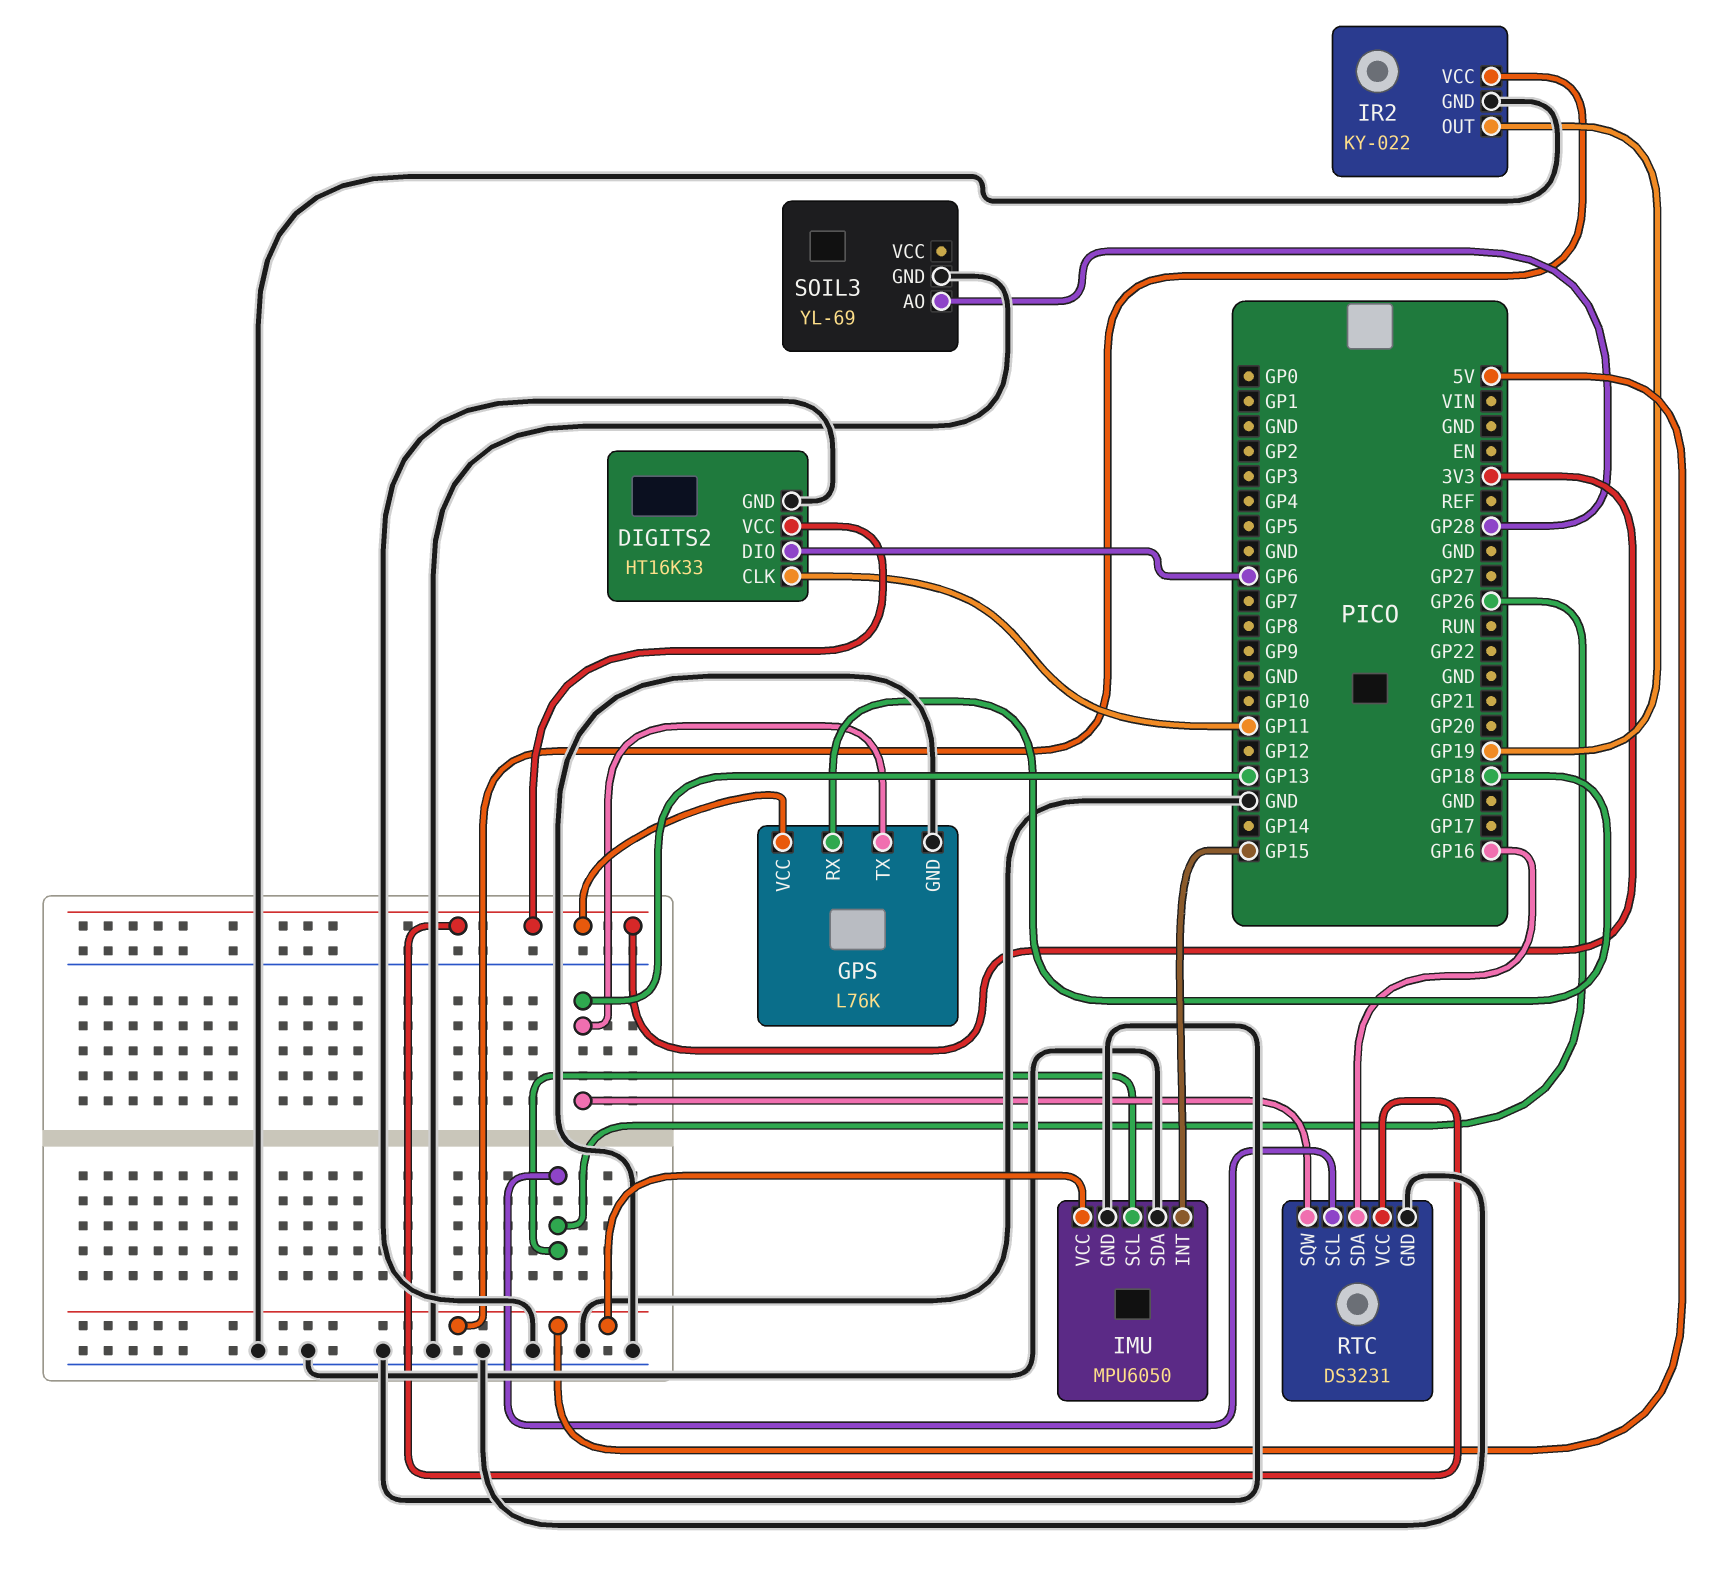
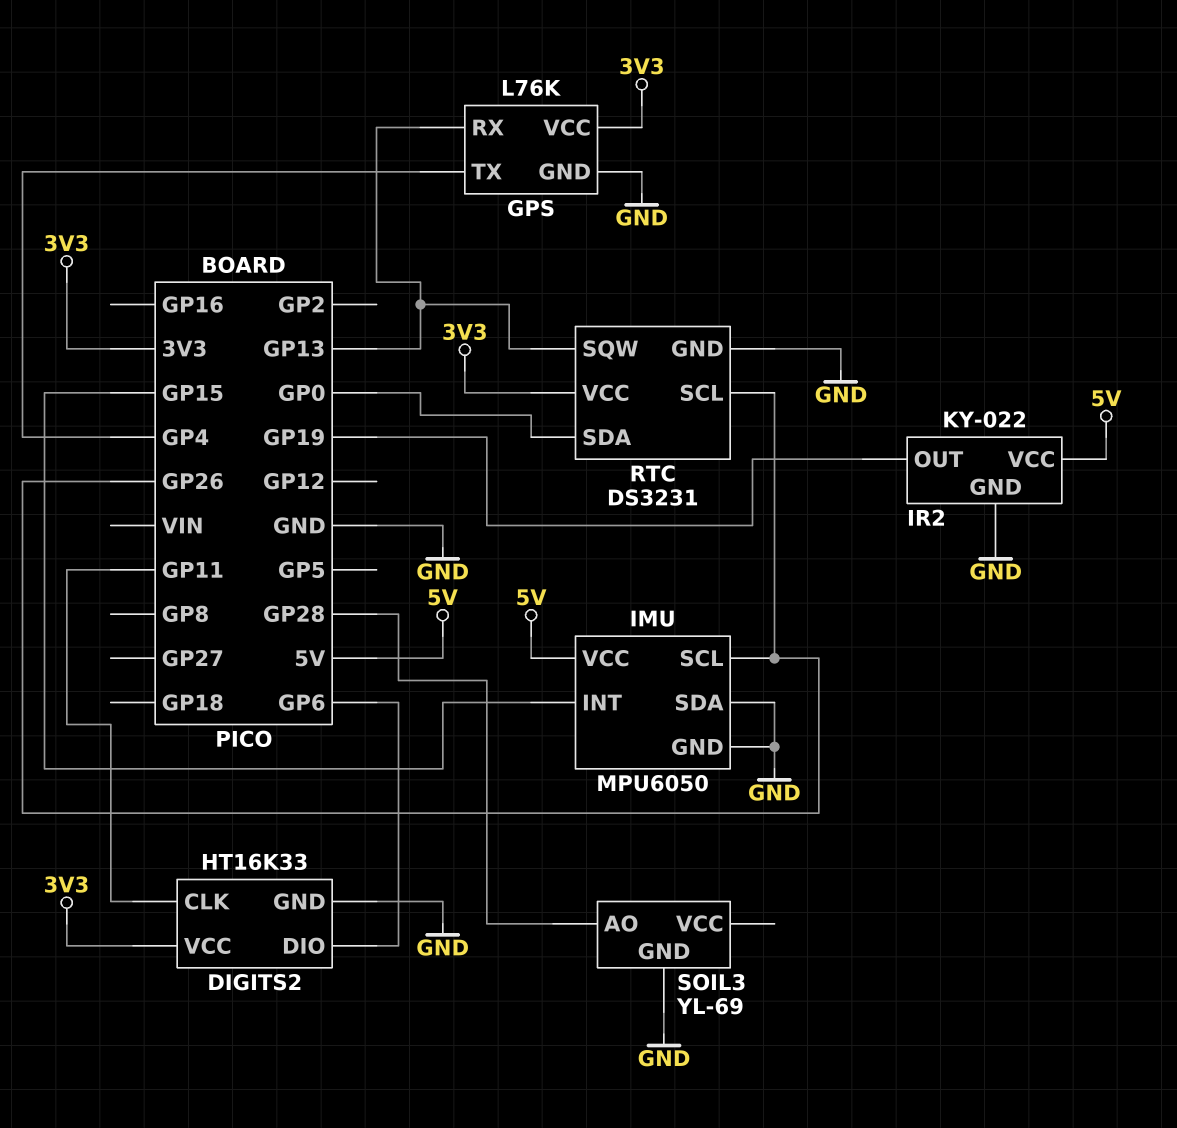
GPS pin RX: GP18 -> GP13
GPS pin TX: GP13 -> GP4
RTC pin SDA: GP16 -> GP0

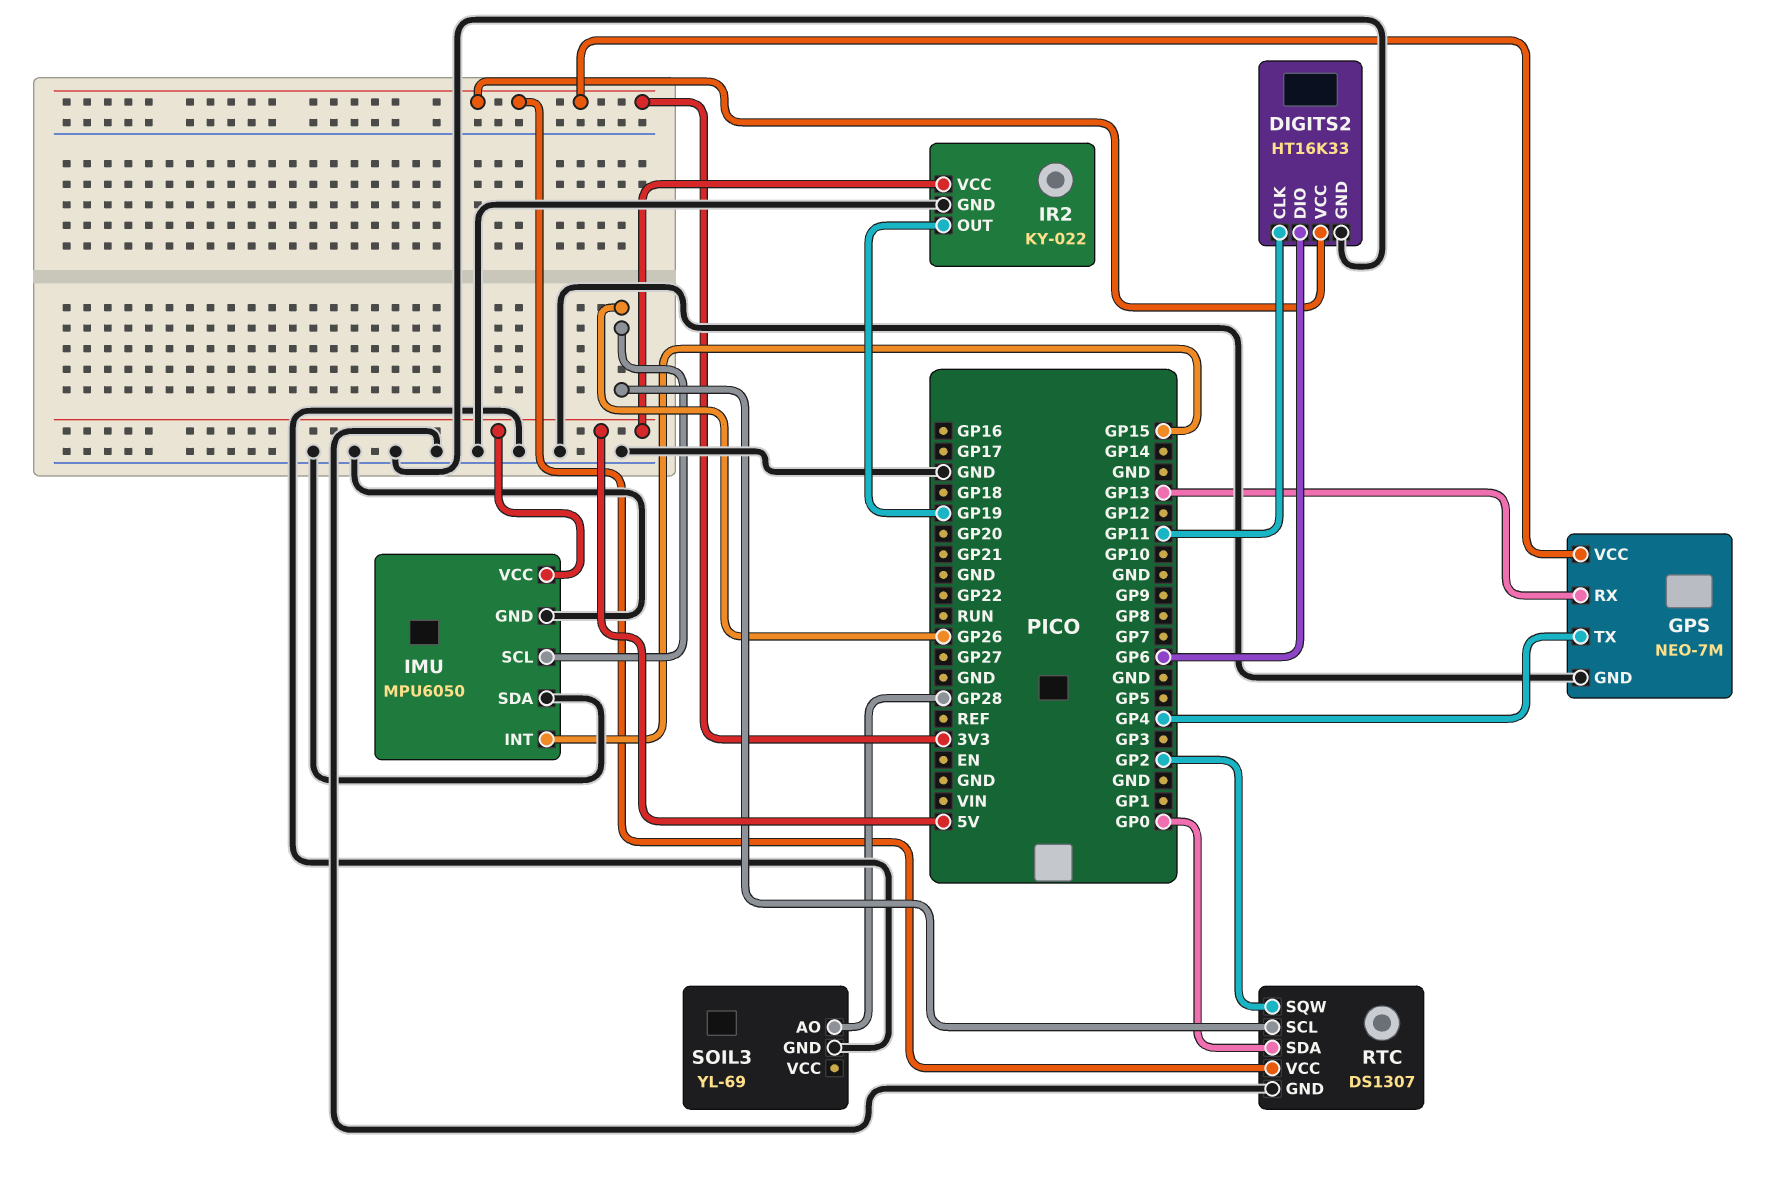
GPS: L76K -> NEO-7M
RTC: DS3231 -> DS1307
RTC pin SQW: GP13 -> GP2

